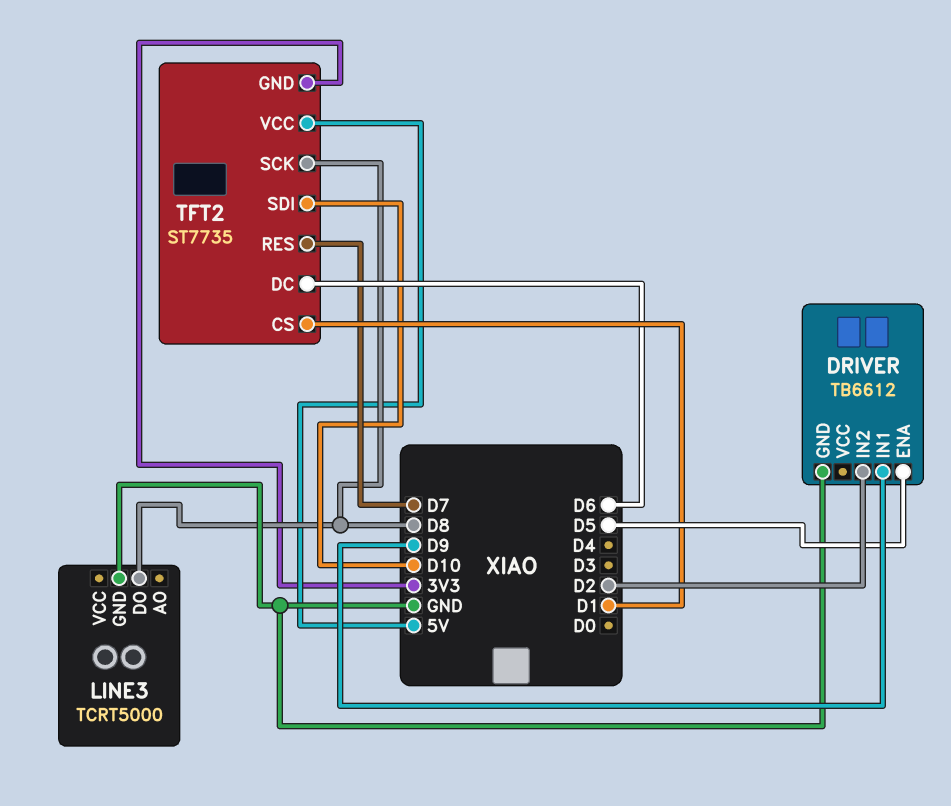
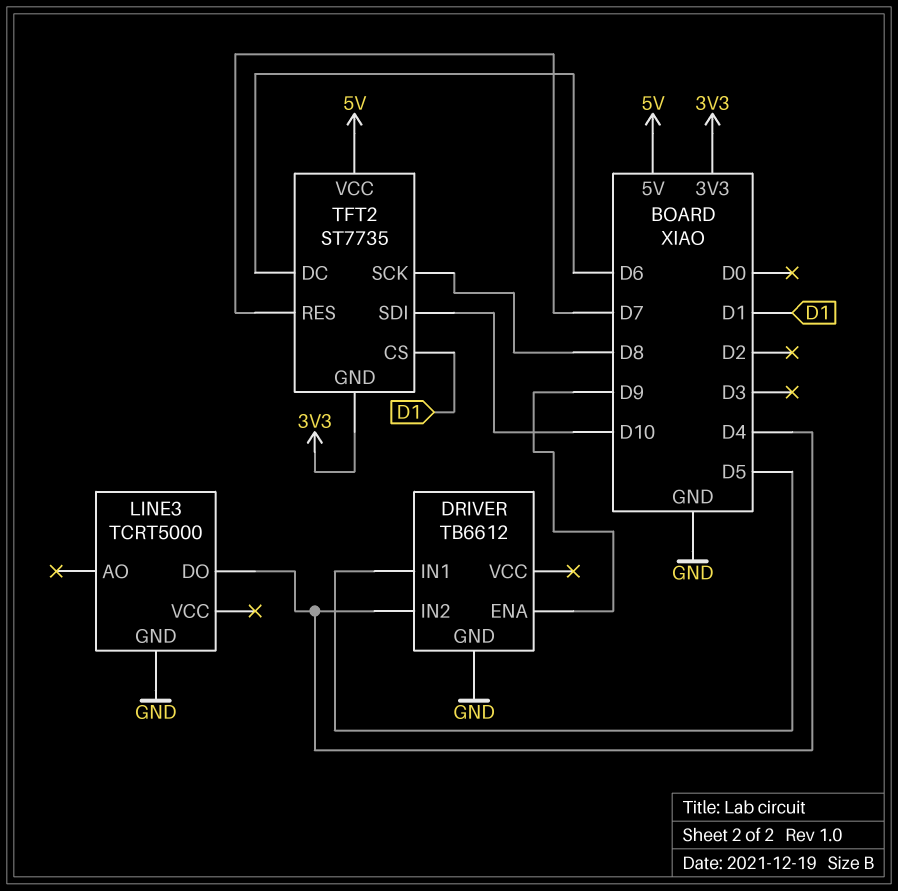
DRIVER pin ENA: D5 -> D9
DRIVER pin IN1: D9 -> D5
DRIVER pin IN2: D2 -> D4
LINE3 pin DO: D8 -> D4

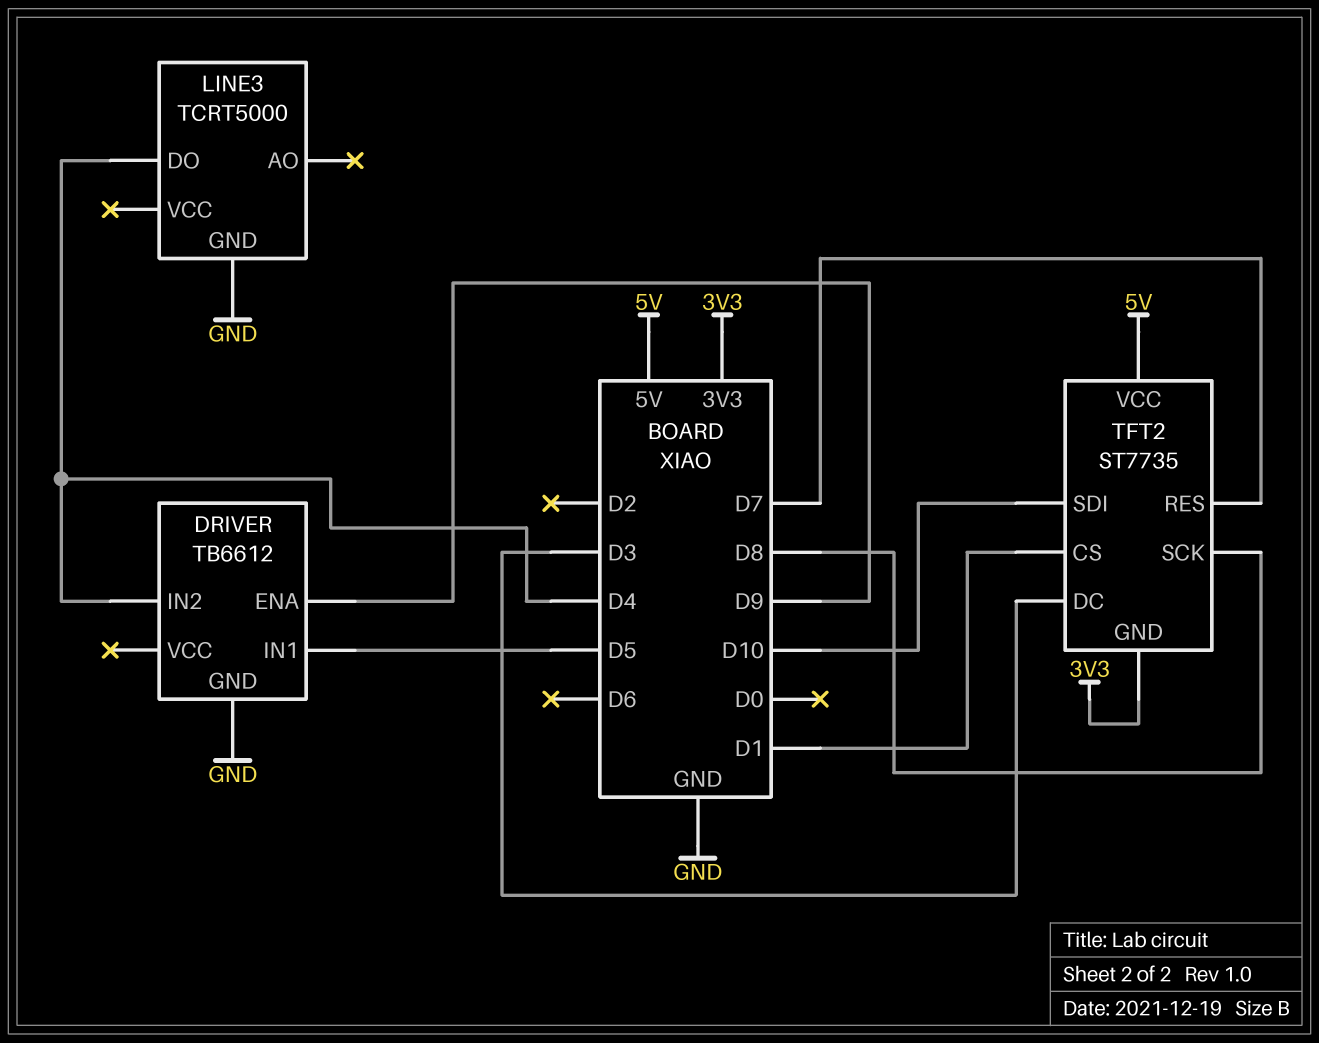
TFT2 pin DC: D6 -> D3

